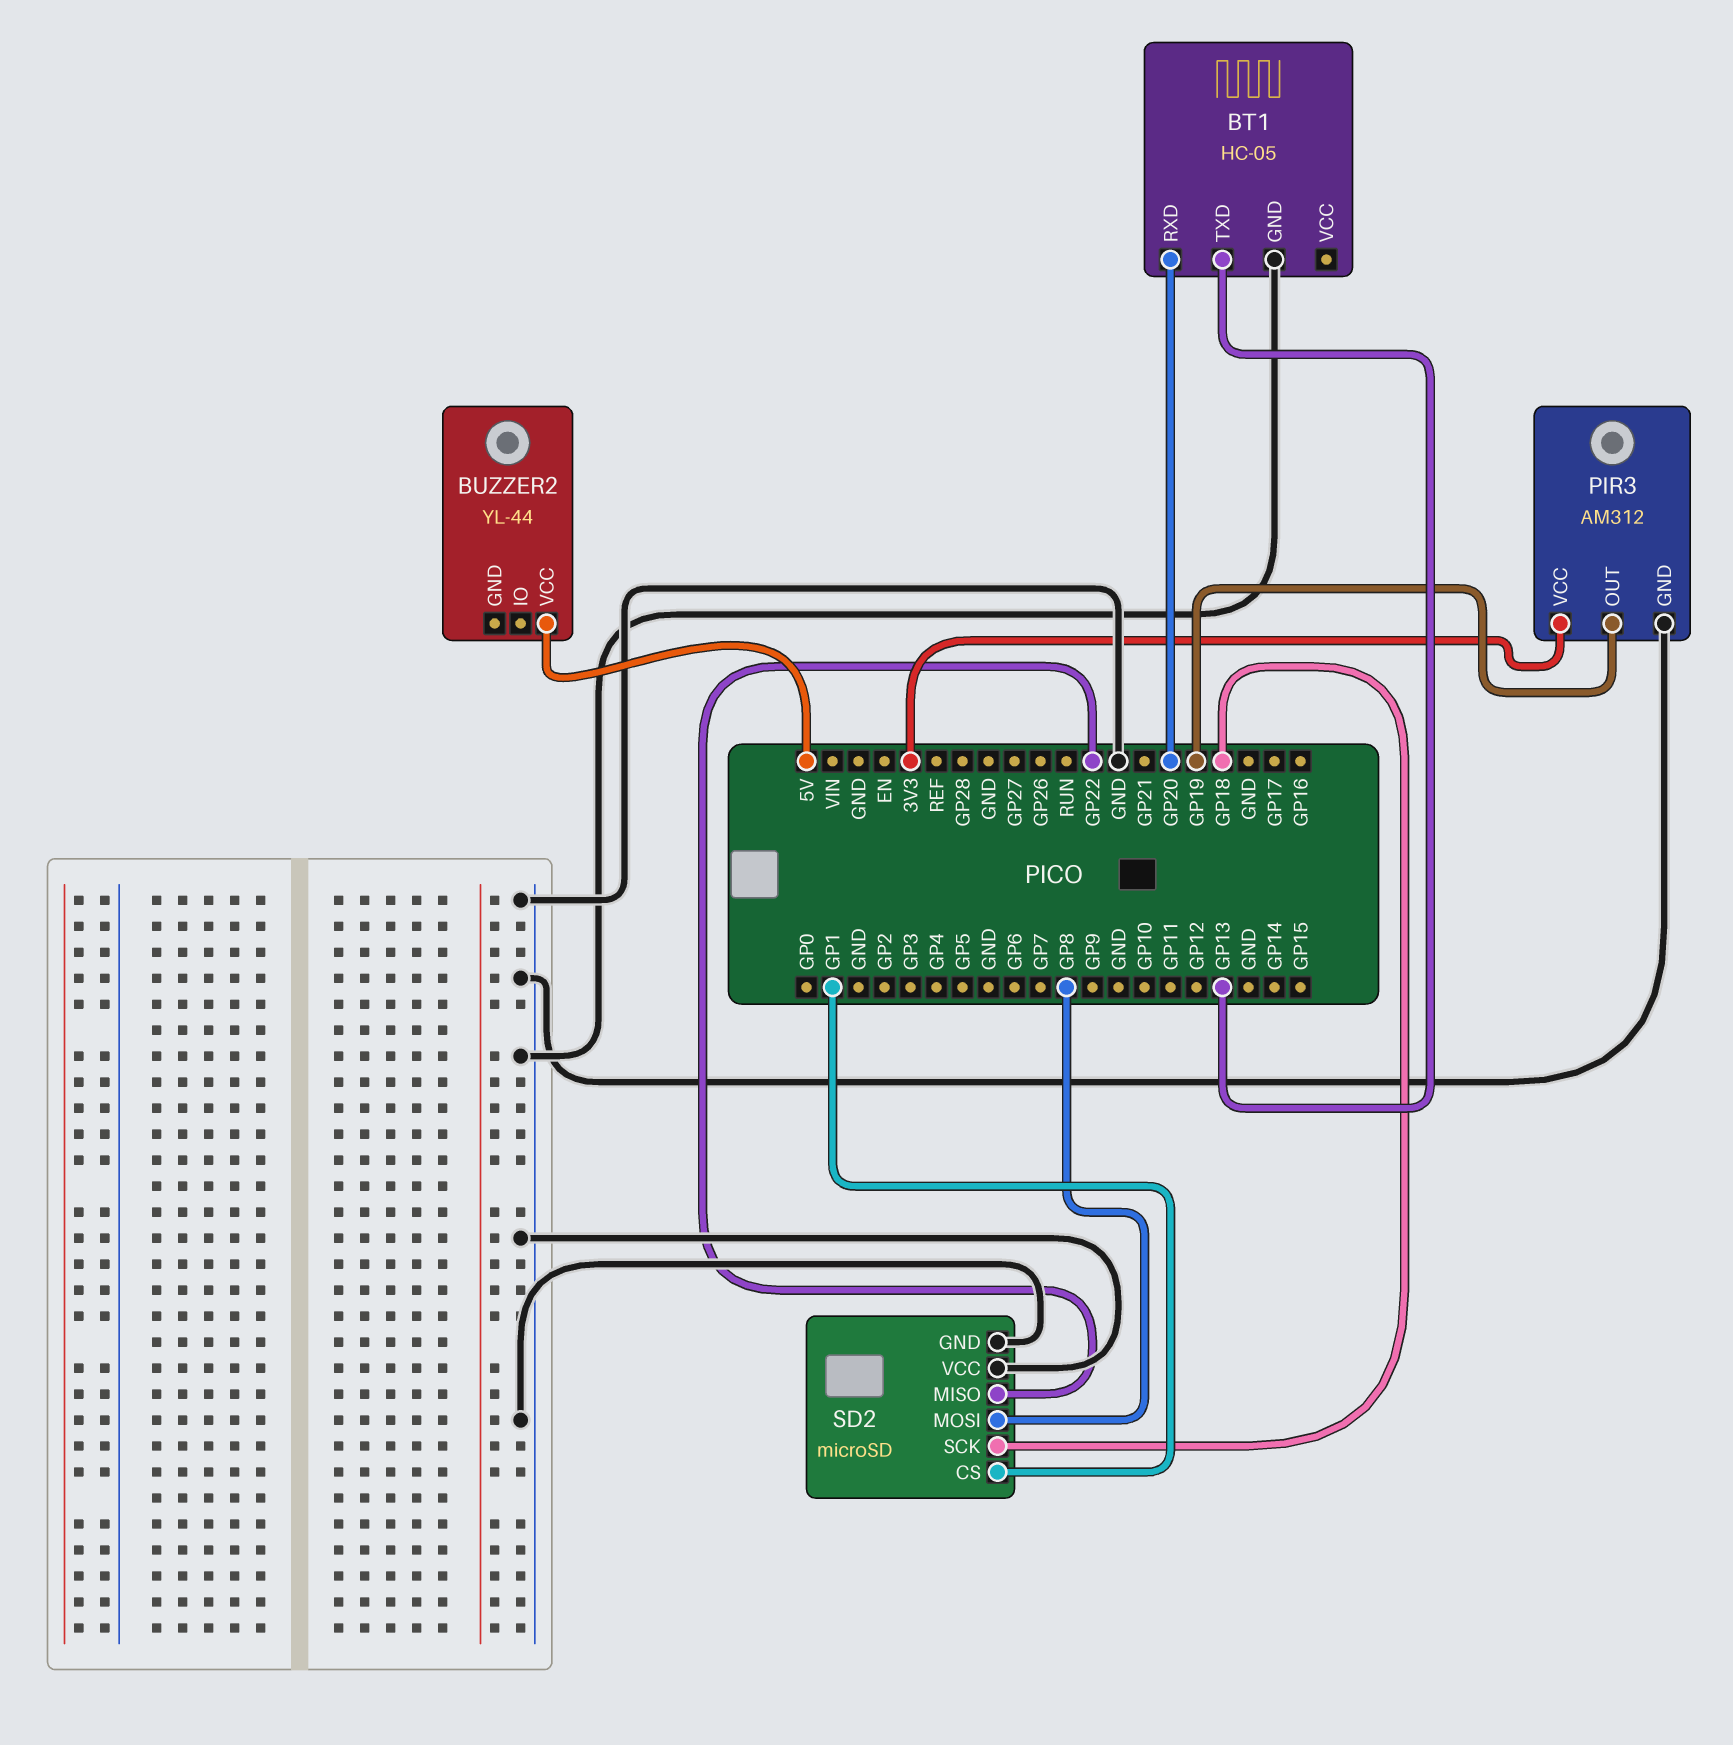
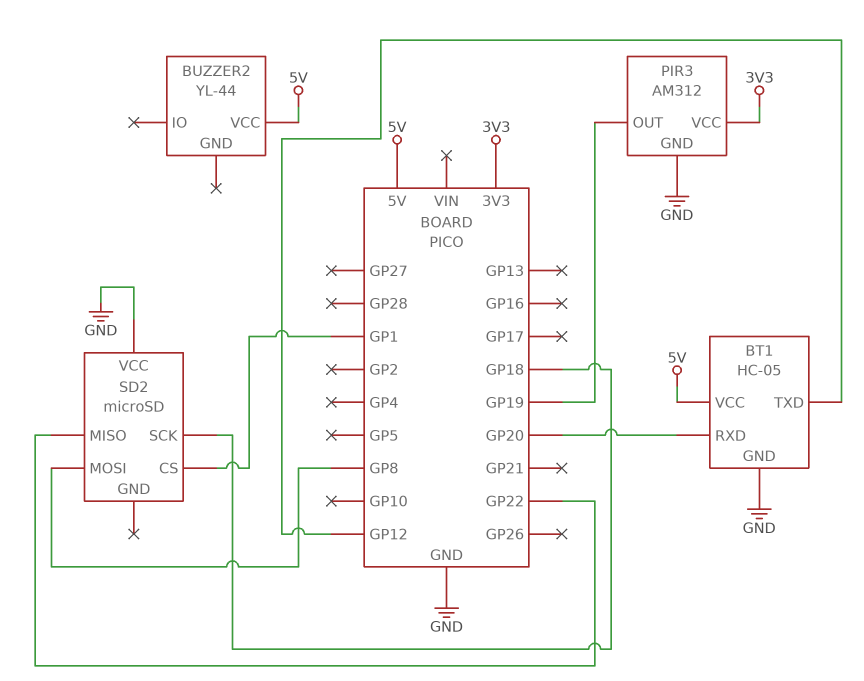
BT1 pin TXD: GP13 -> GP12
BT1 pin VCC: none -> 5V
SD2 pin GND: GND -> none

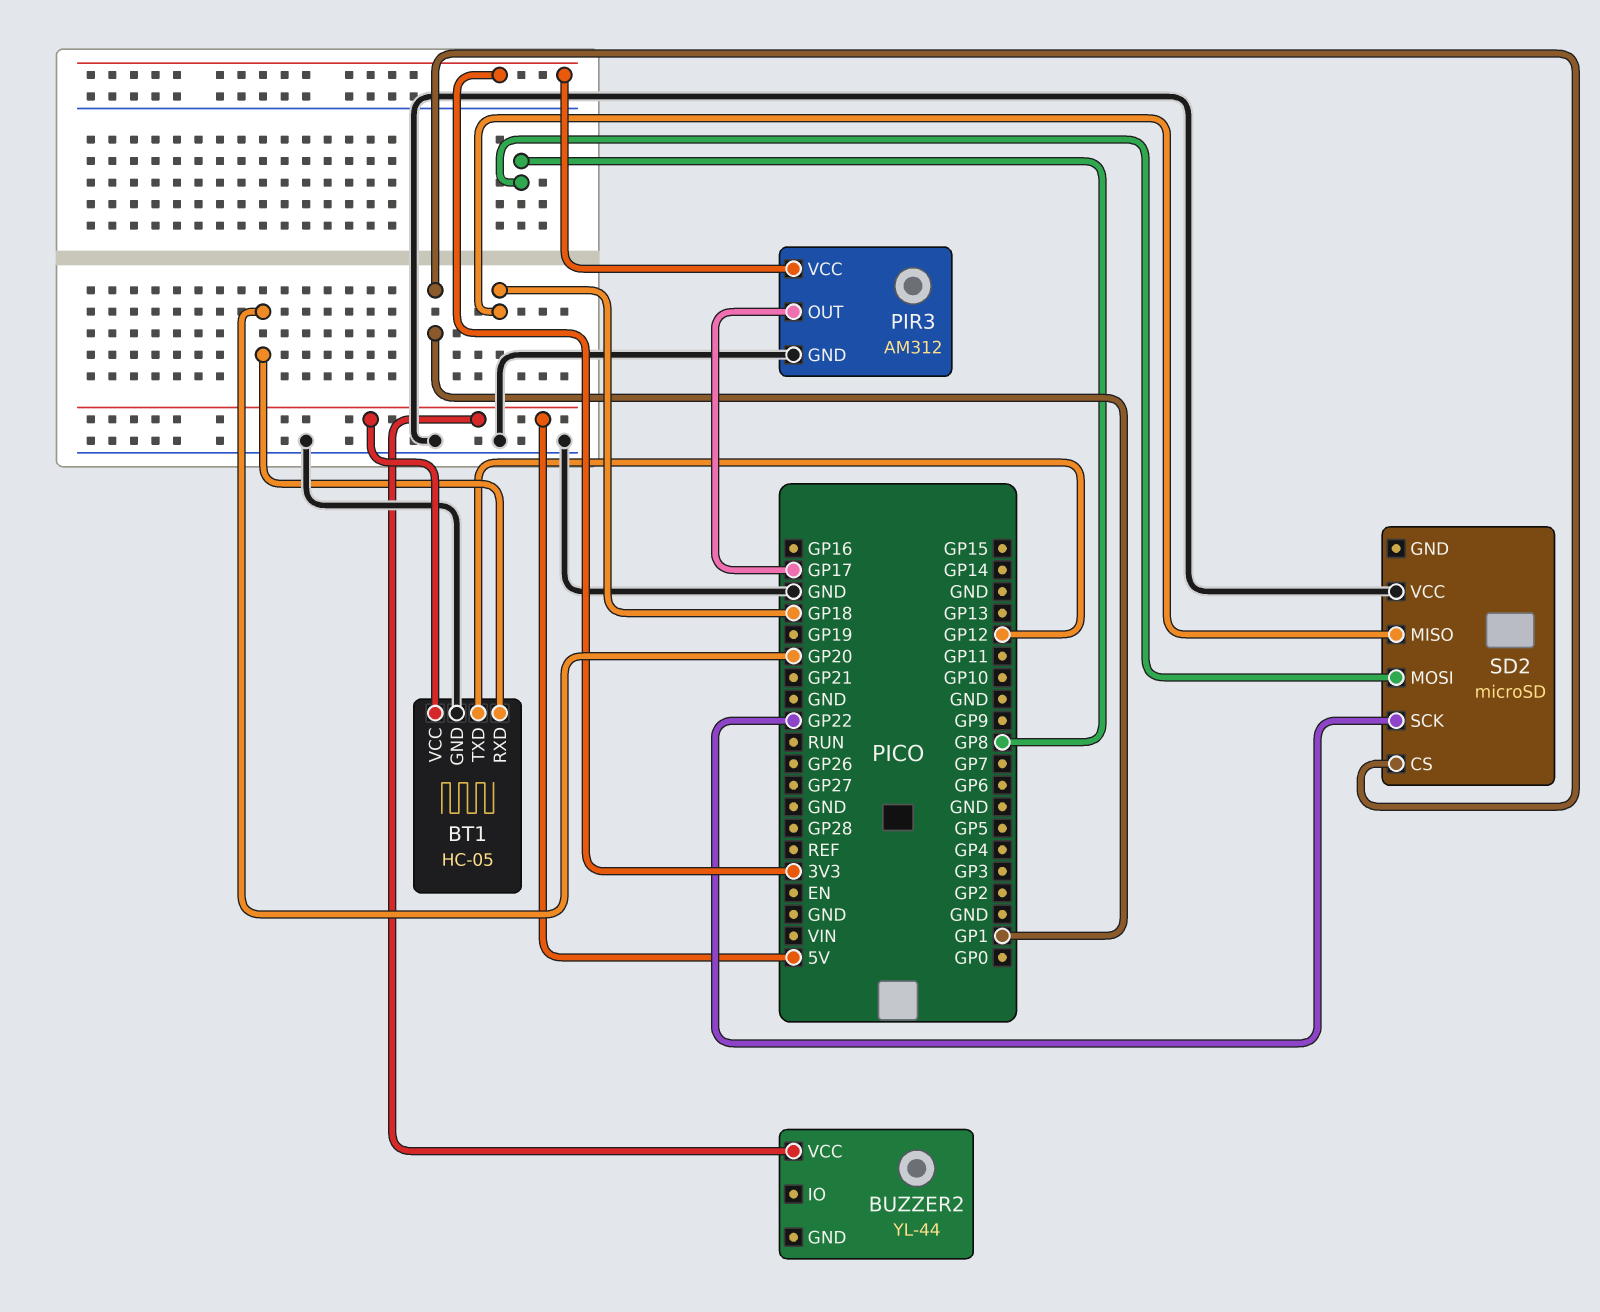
PIR3 pin OUT: GP19 -> GP17
SD2 pin MISO: GP22 -> GP18
SD2 pin SCK: GP18 -> GP22

